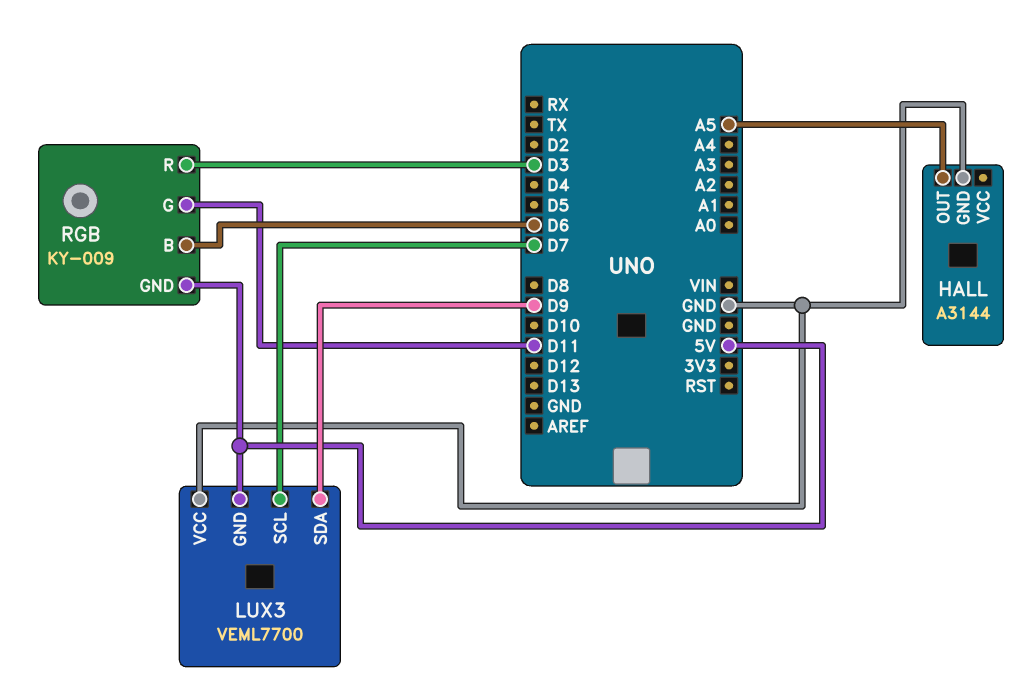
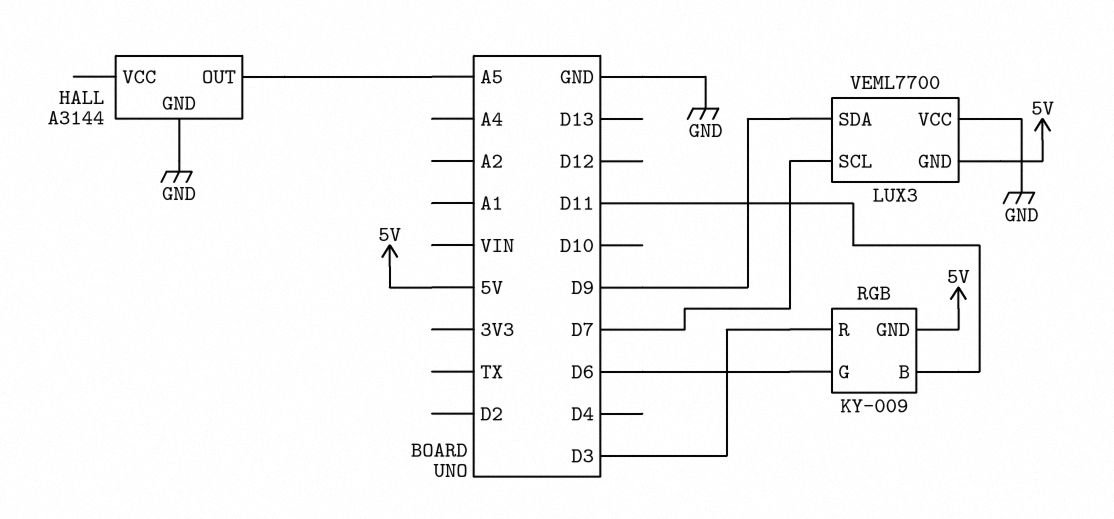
RGB pin B: D6 -> D11
RGB pin G: D11 -> D6

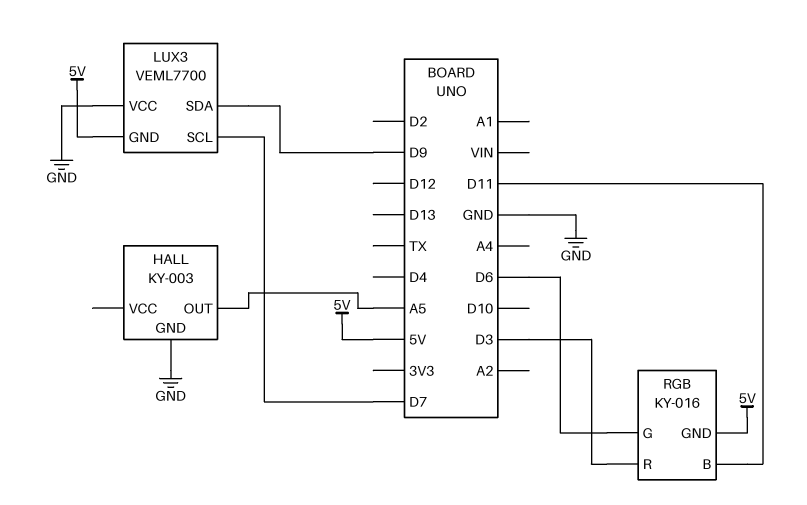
HALL: A3144 -> KY-003
RGB: KY-009 -> KY-016

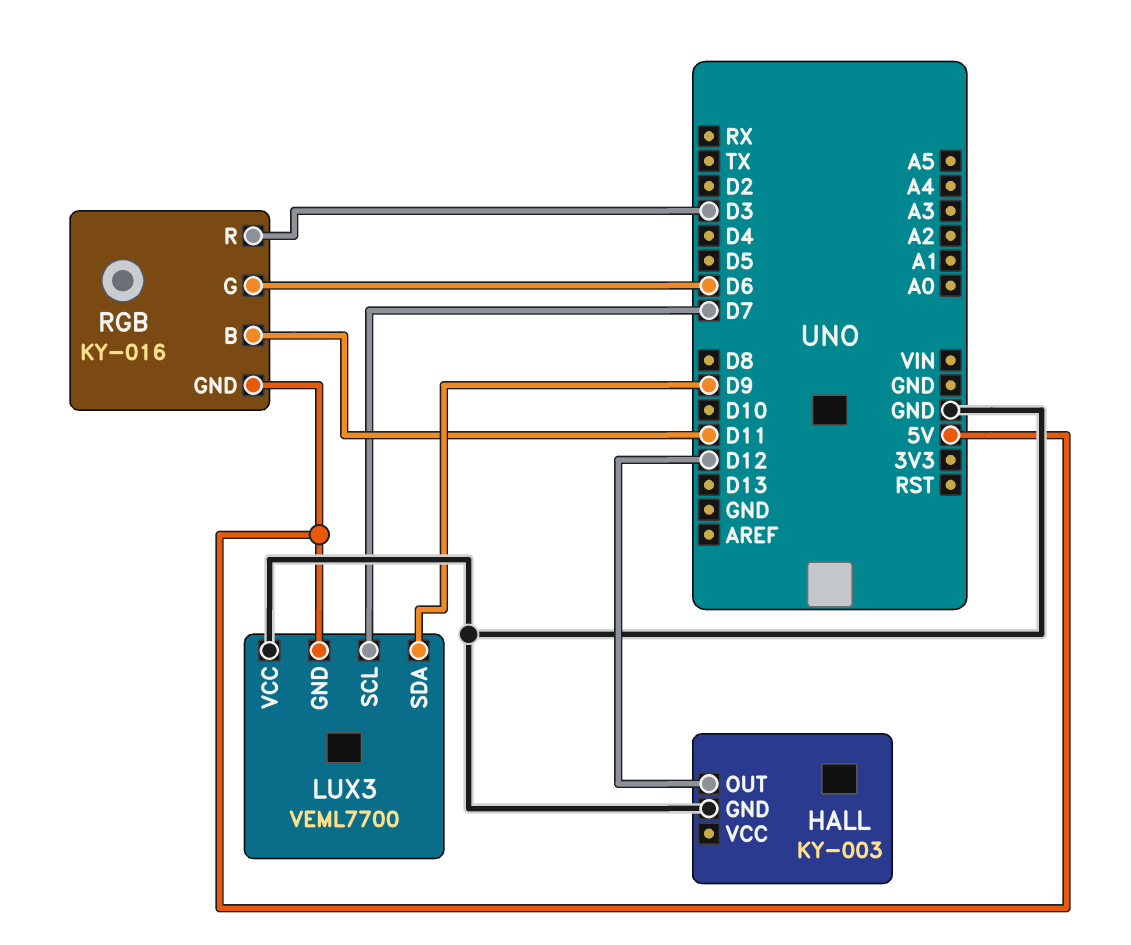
HALL pin OUT: A5 -> D12

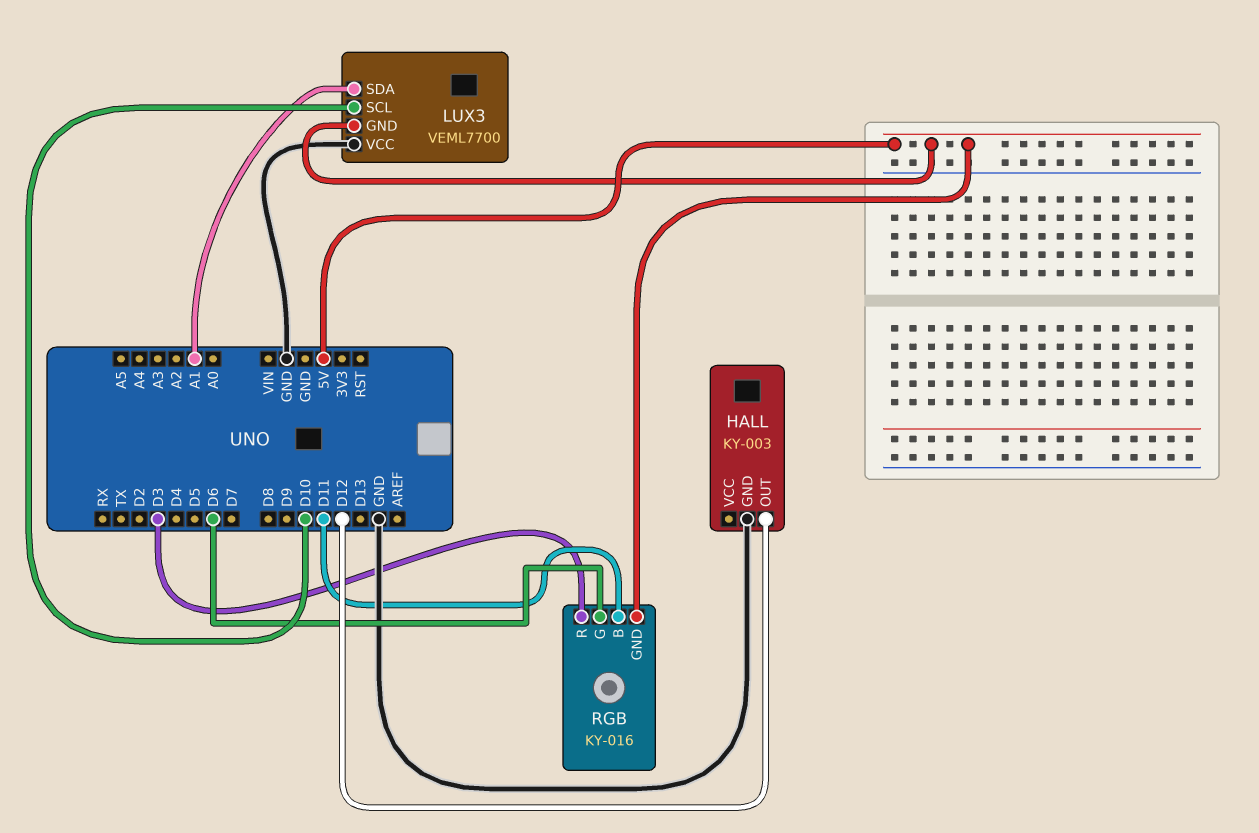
LUX3 pin SCL: D7 -> D10
LUX3 pin SDA: D9 -> A1

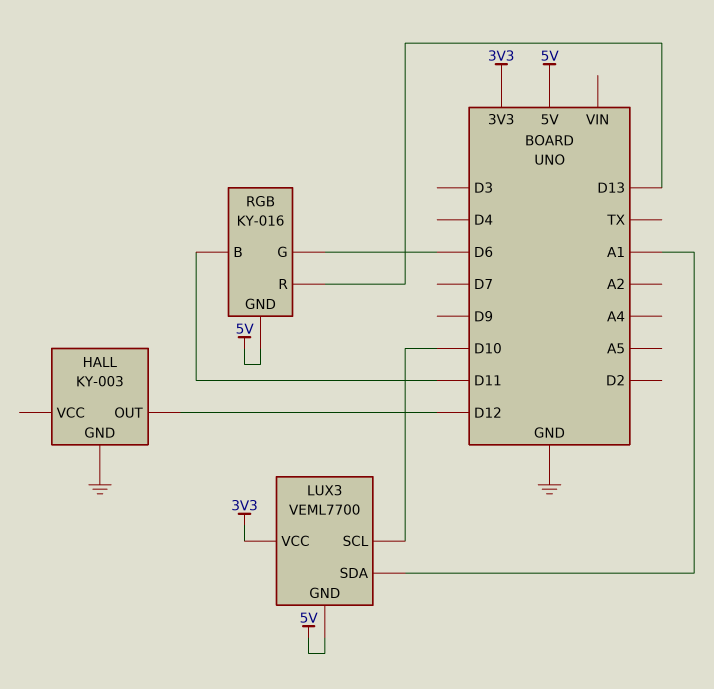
LUX3 pin VCC: GND -> 3V3
RGB pin R: D3 -> D13

